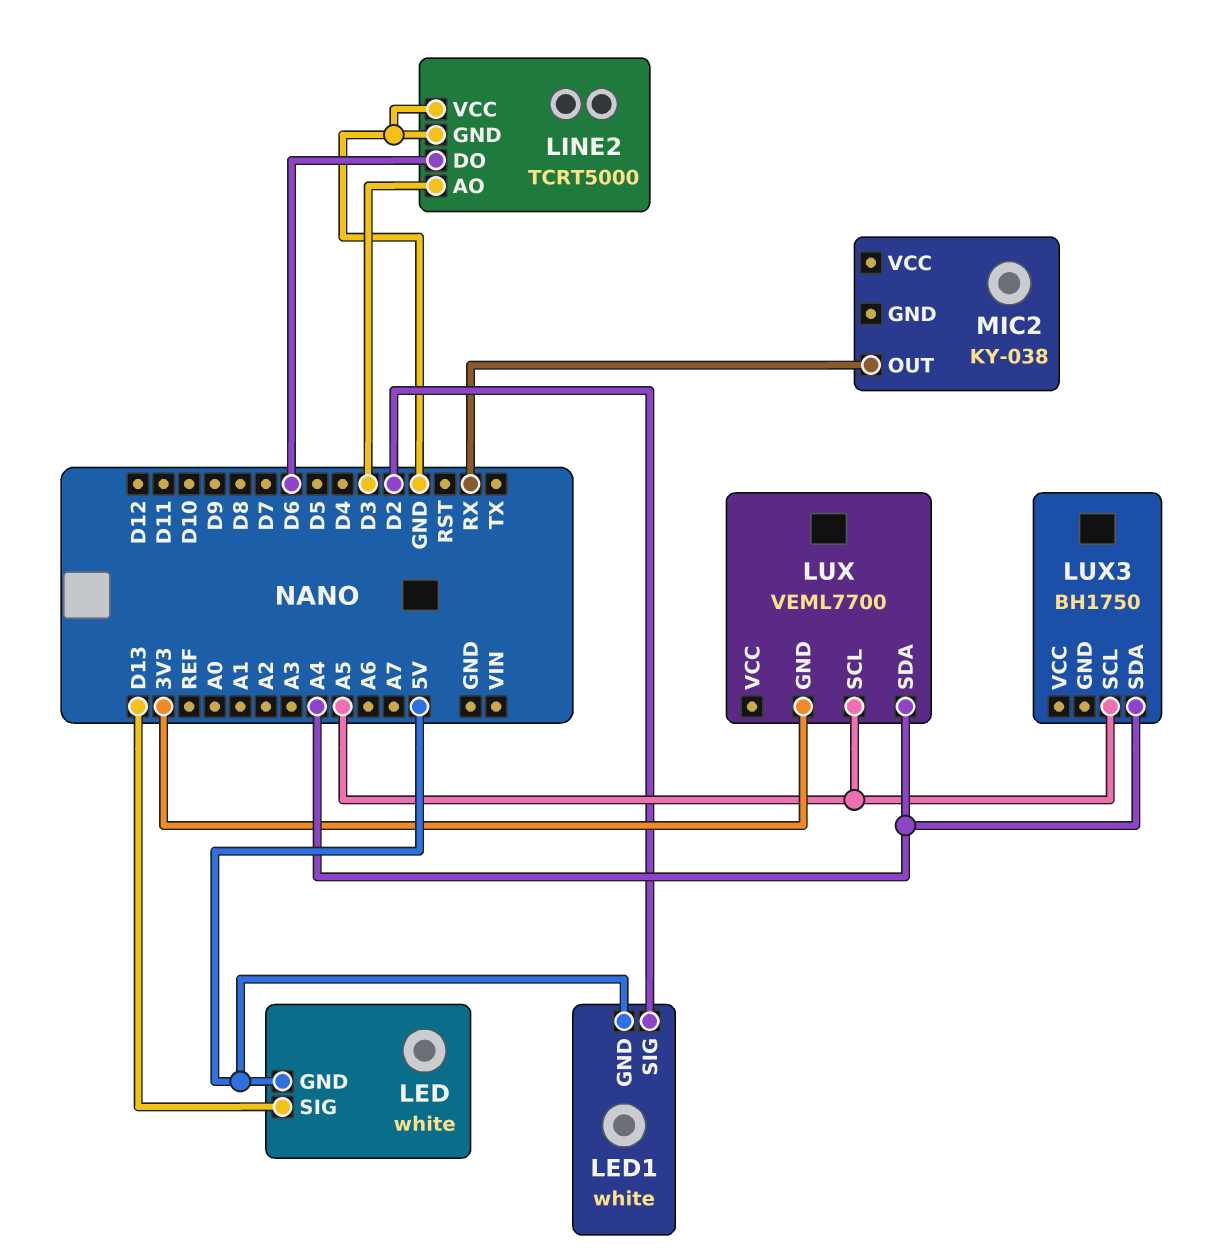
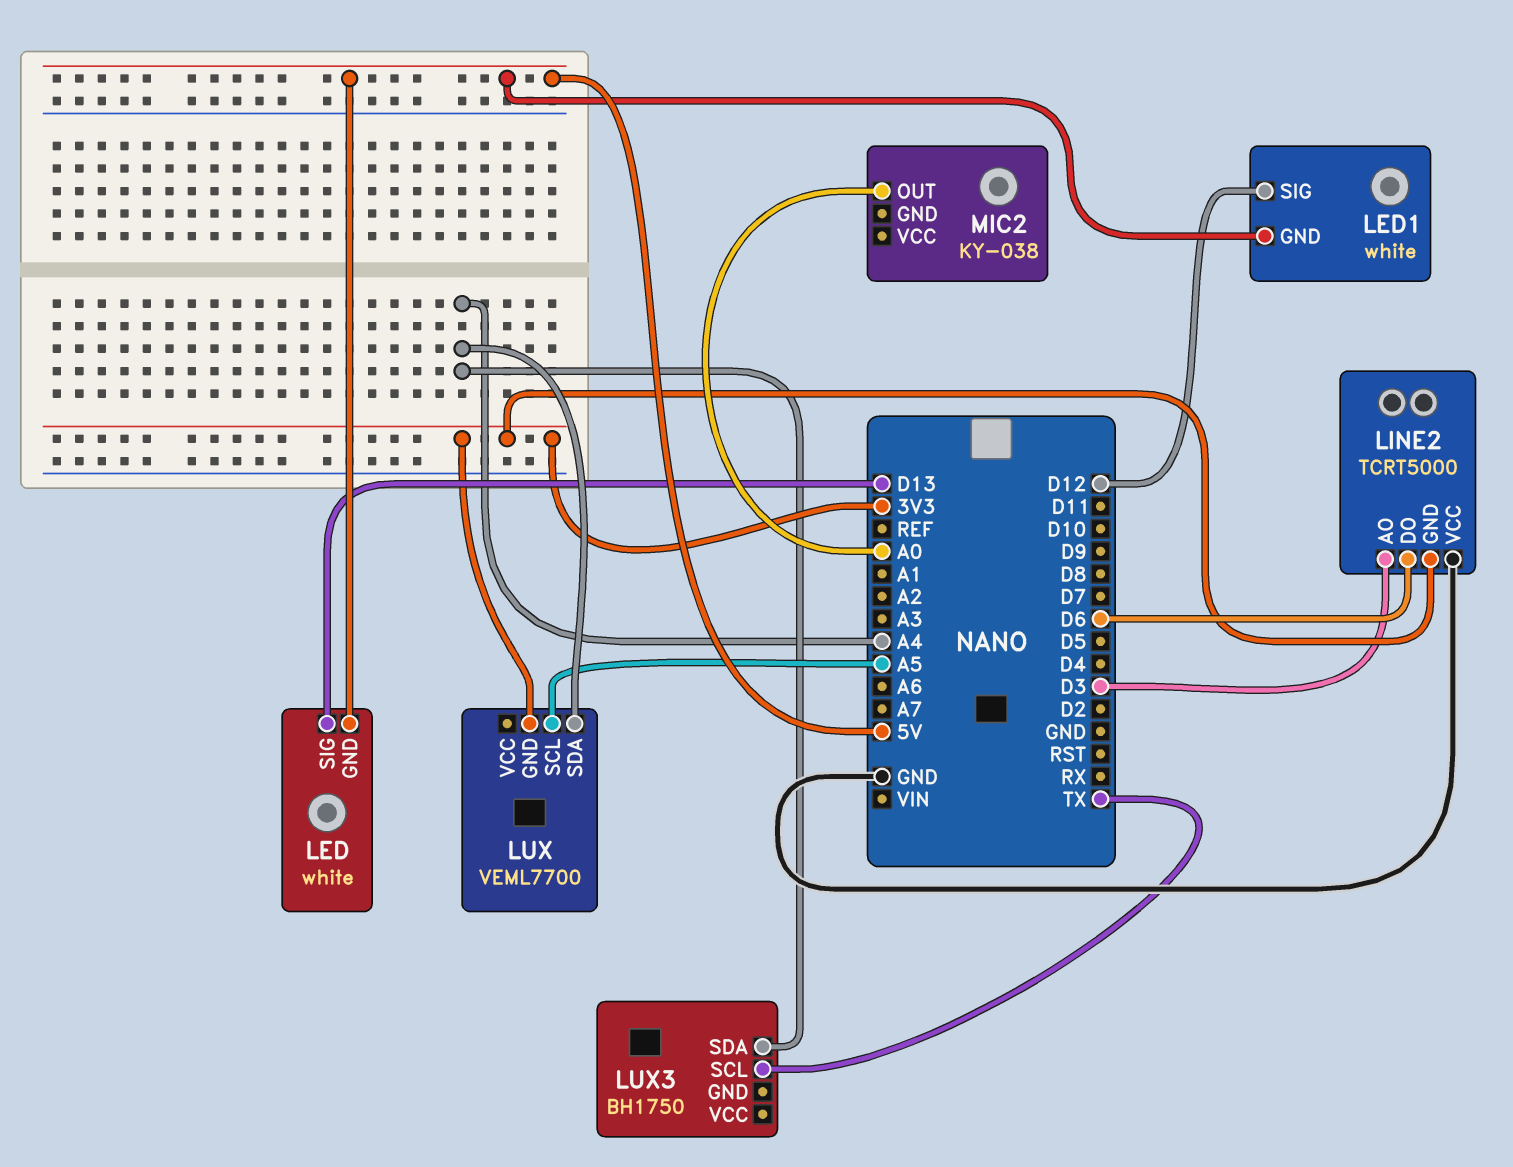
LED1 pin SIG: D2 -> D12
LINE2 pin GND: GND -> 3V3
LUX3 pin SCL: A5 -> TX
MIC2 pin OUT: RX -> A0

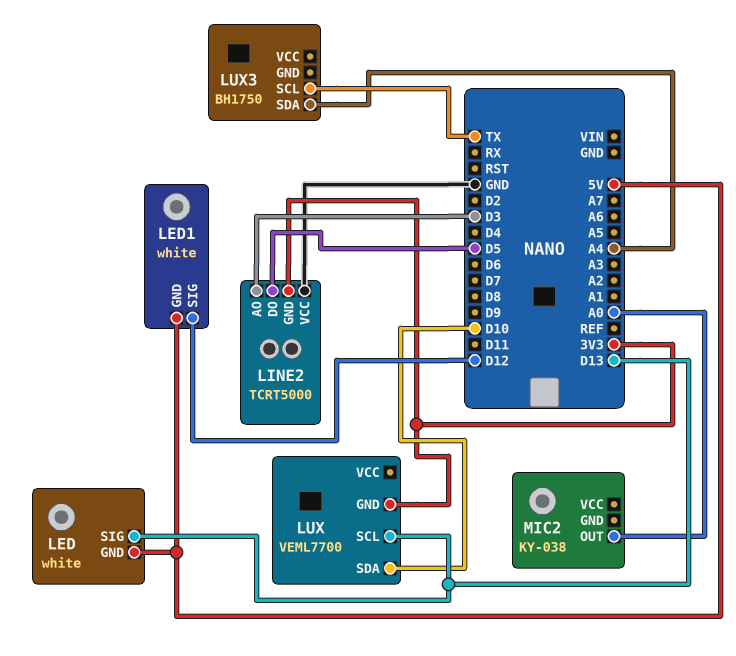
LINE2 pin DO: D6 -> D5
LUX pin SCL: A5 -> D13
LUX pin SDA: A4 -> D10

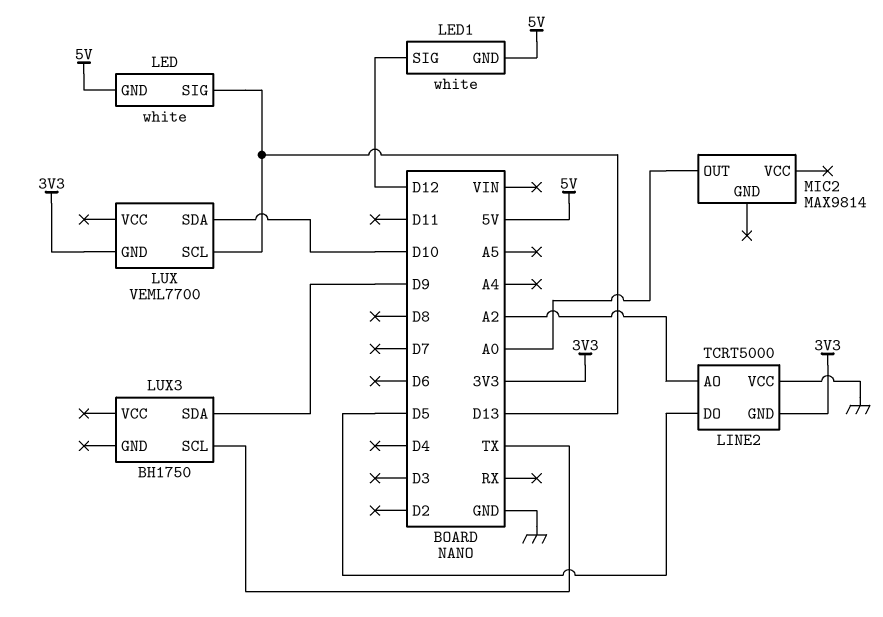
LINE2 pin AO: D3 -> A2
LUX3 pin SDA: A4 -> D9
MIC2: KY-038 -> MAX9814

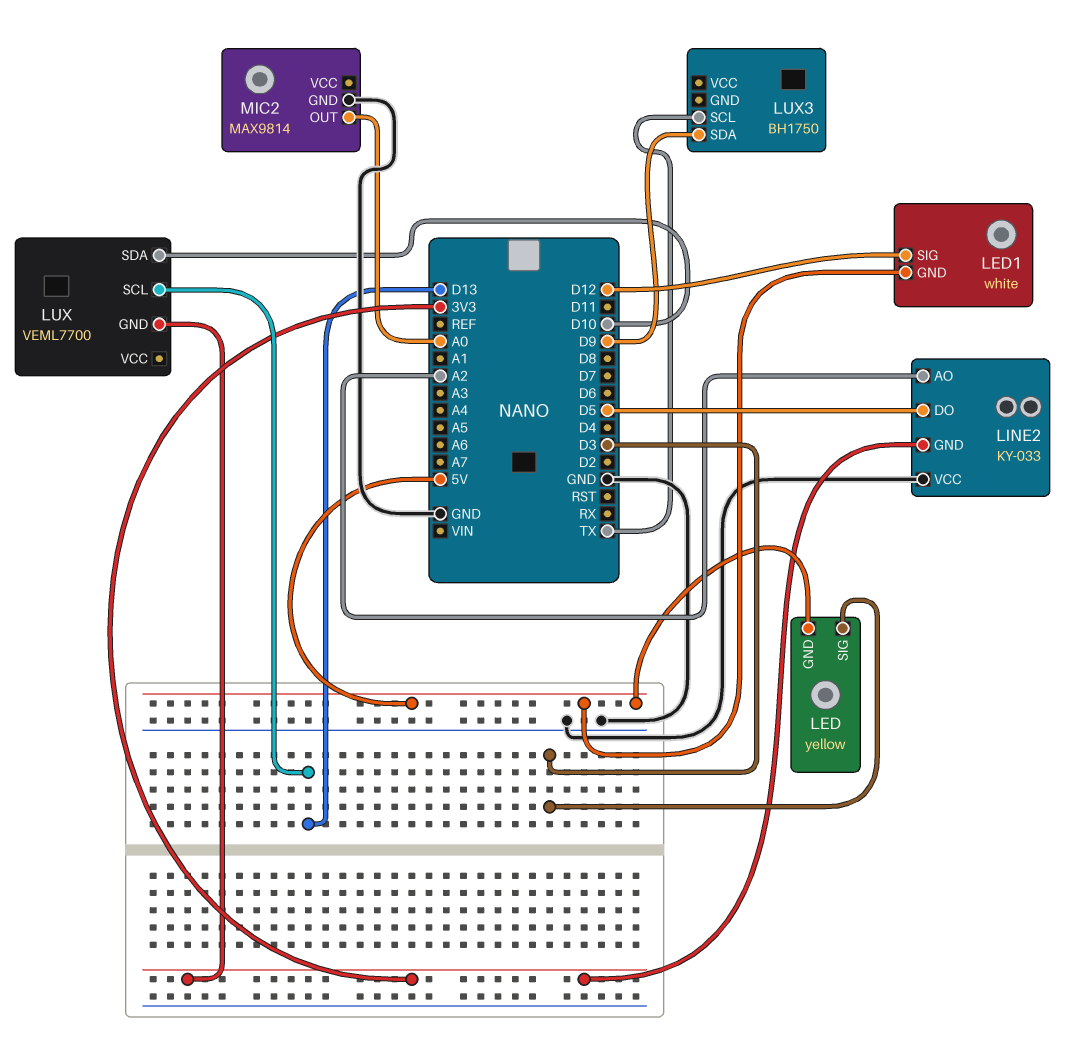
LED: white -> yellow
LED pin SIG: D13 -> D3
LINE2: TCRT5000 -> KY-033
MIC2 pin GND: none -> GND

